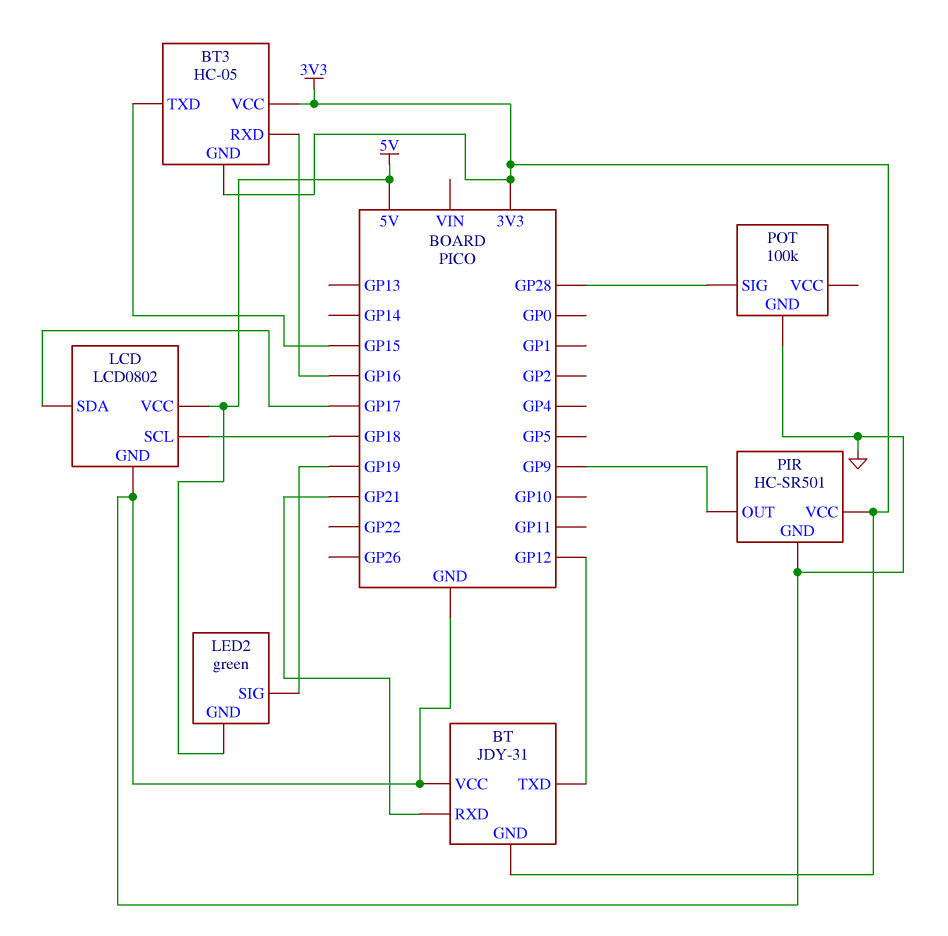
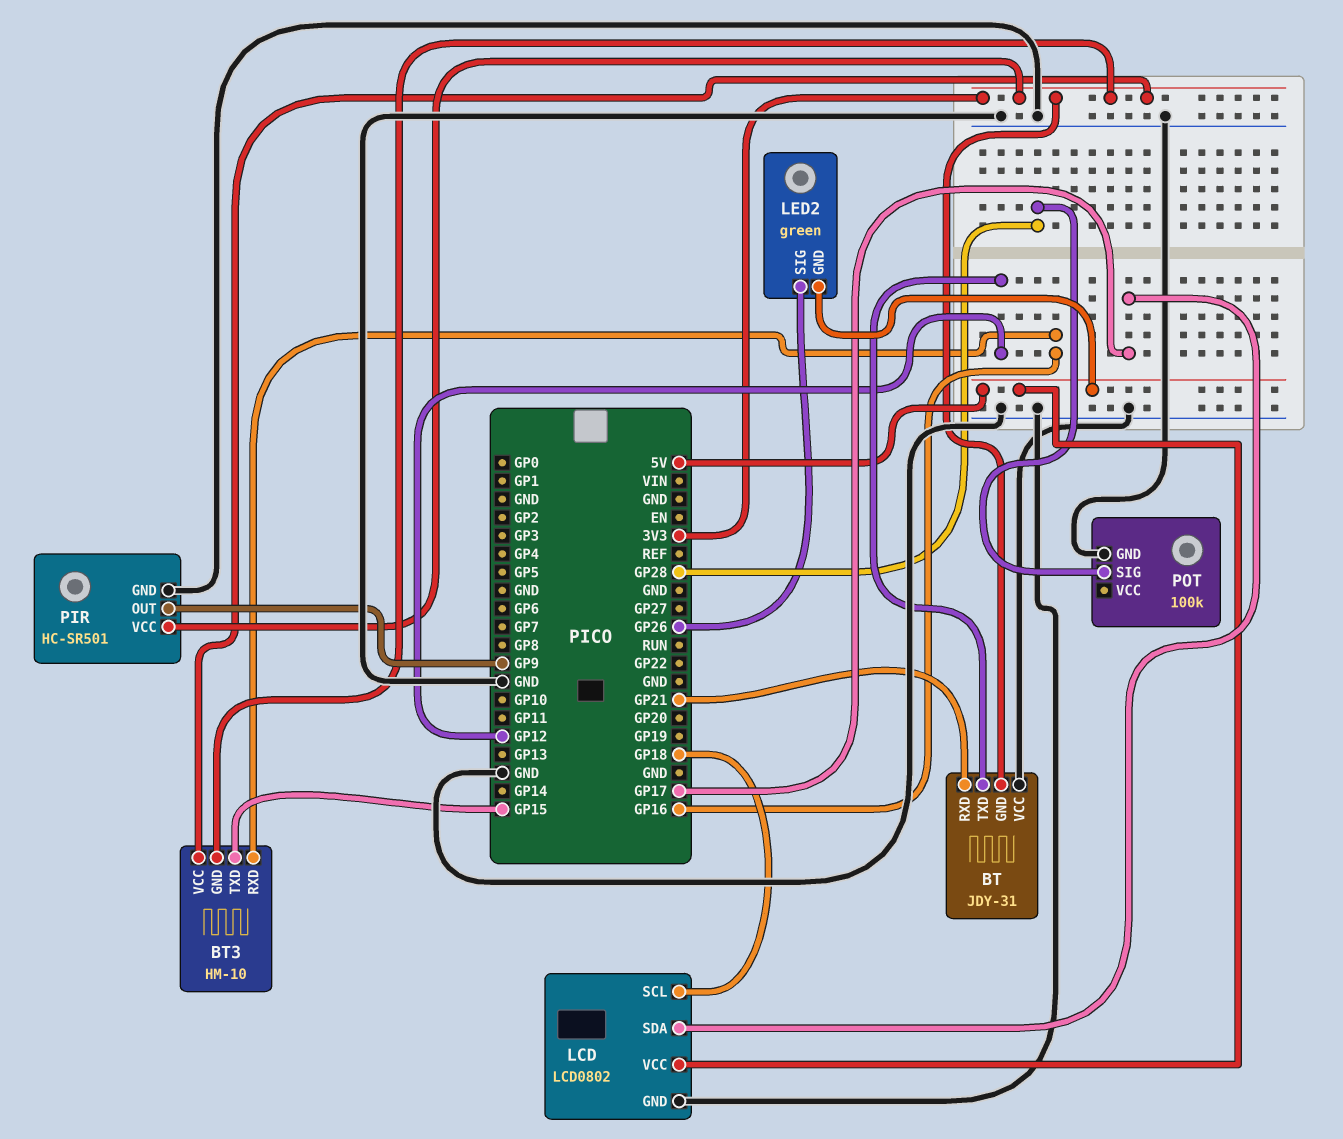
BT3: HC-05 -> HM-10
LED2 pin SIG: GP19 -> GP26

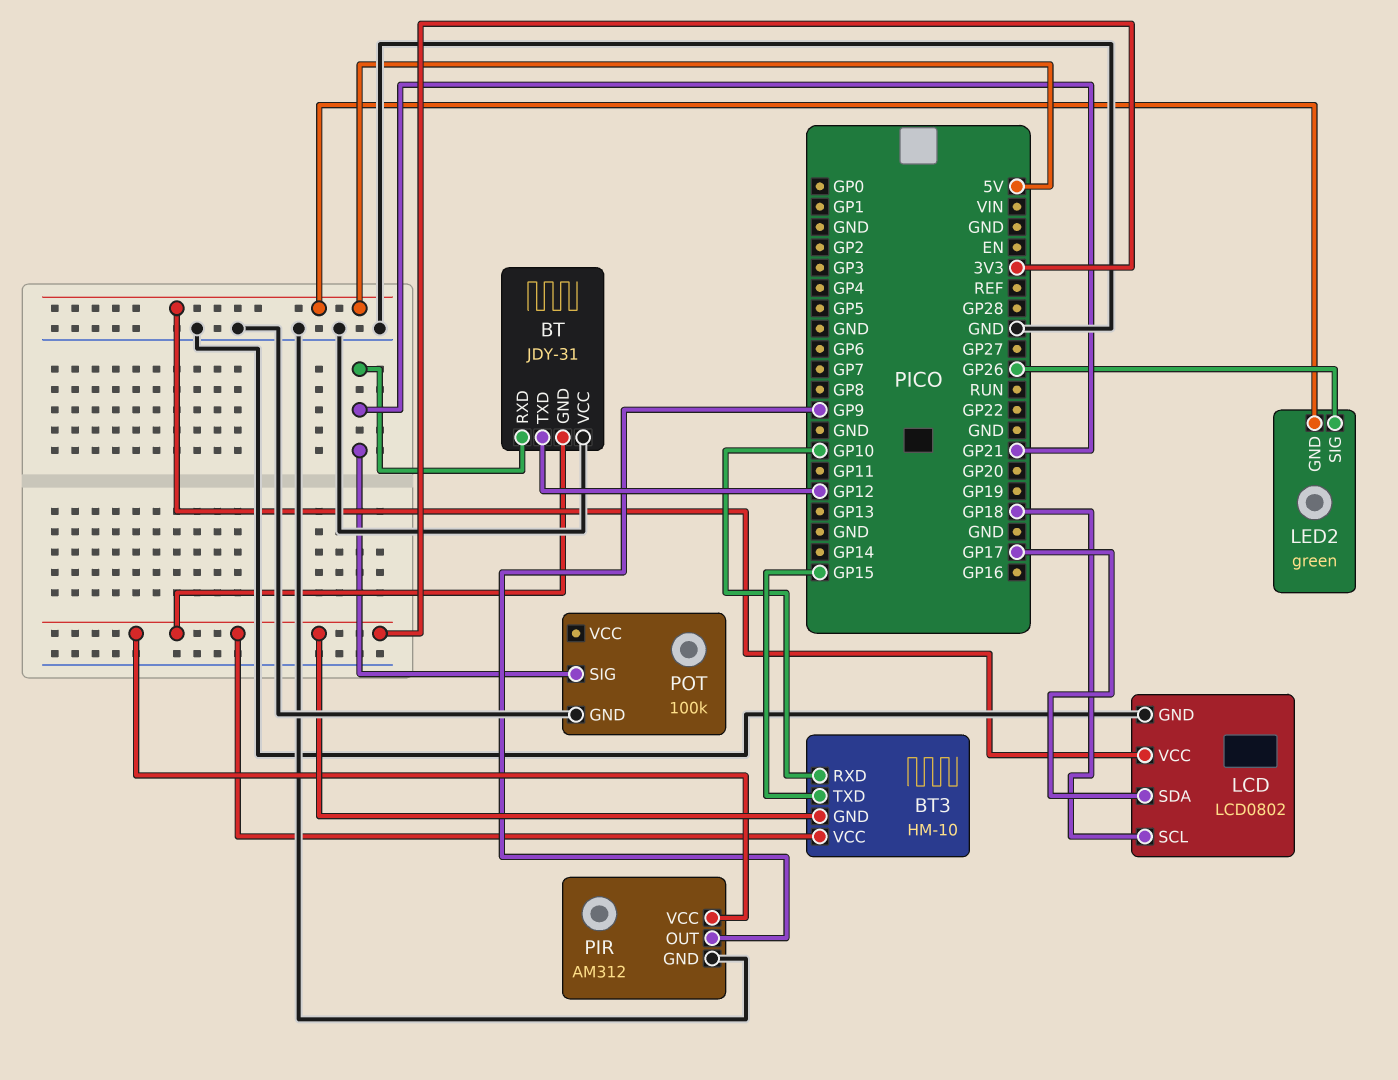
BT3 pin RXD: GP16 -> GP10
PIR: HC-SR501 -> AM312
POT pin SIG: GP28 -> GP21

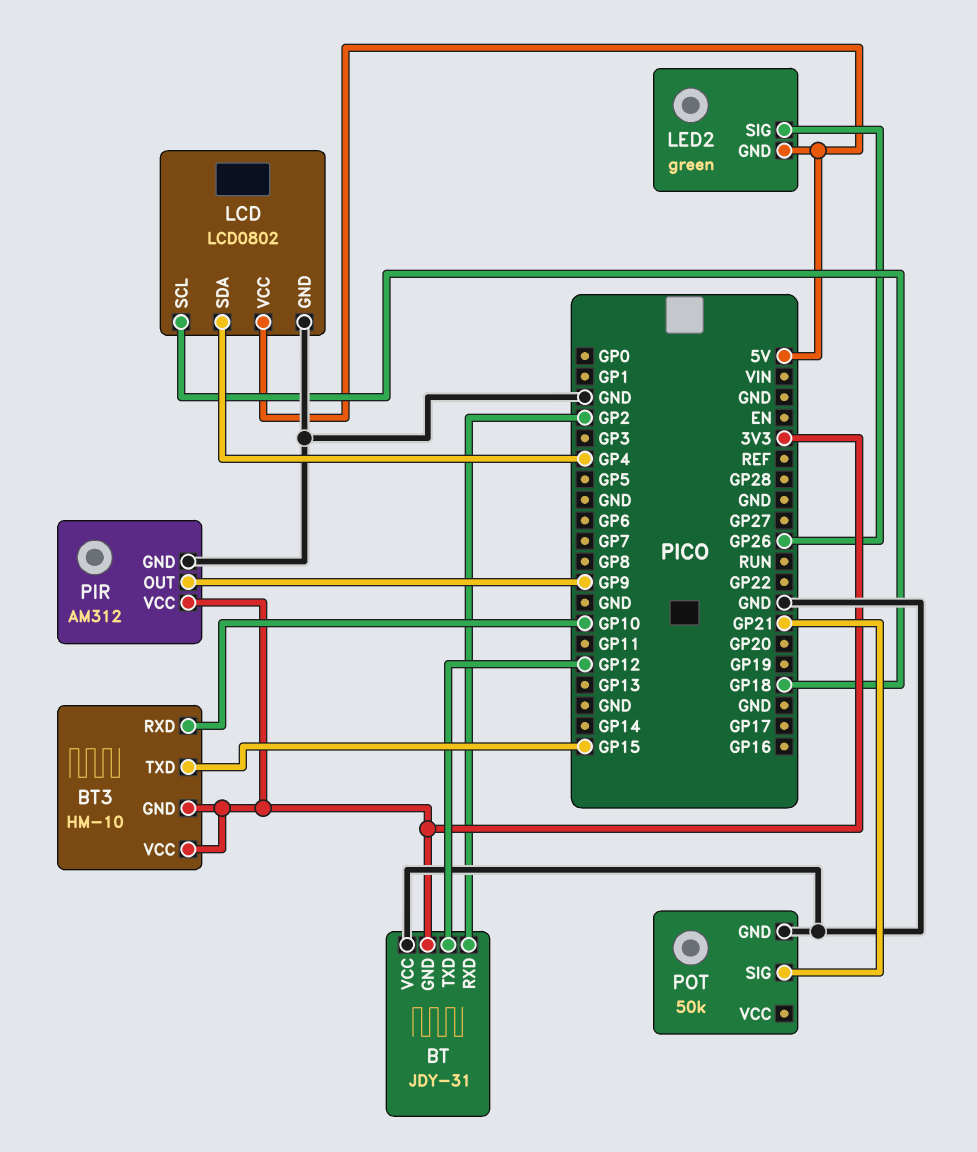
BT pin RXD: GP21 -> GP2
LCD pin SDA: GP17 -> GP4
POT: 100k -> 50k

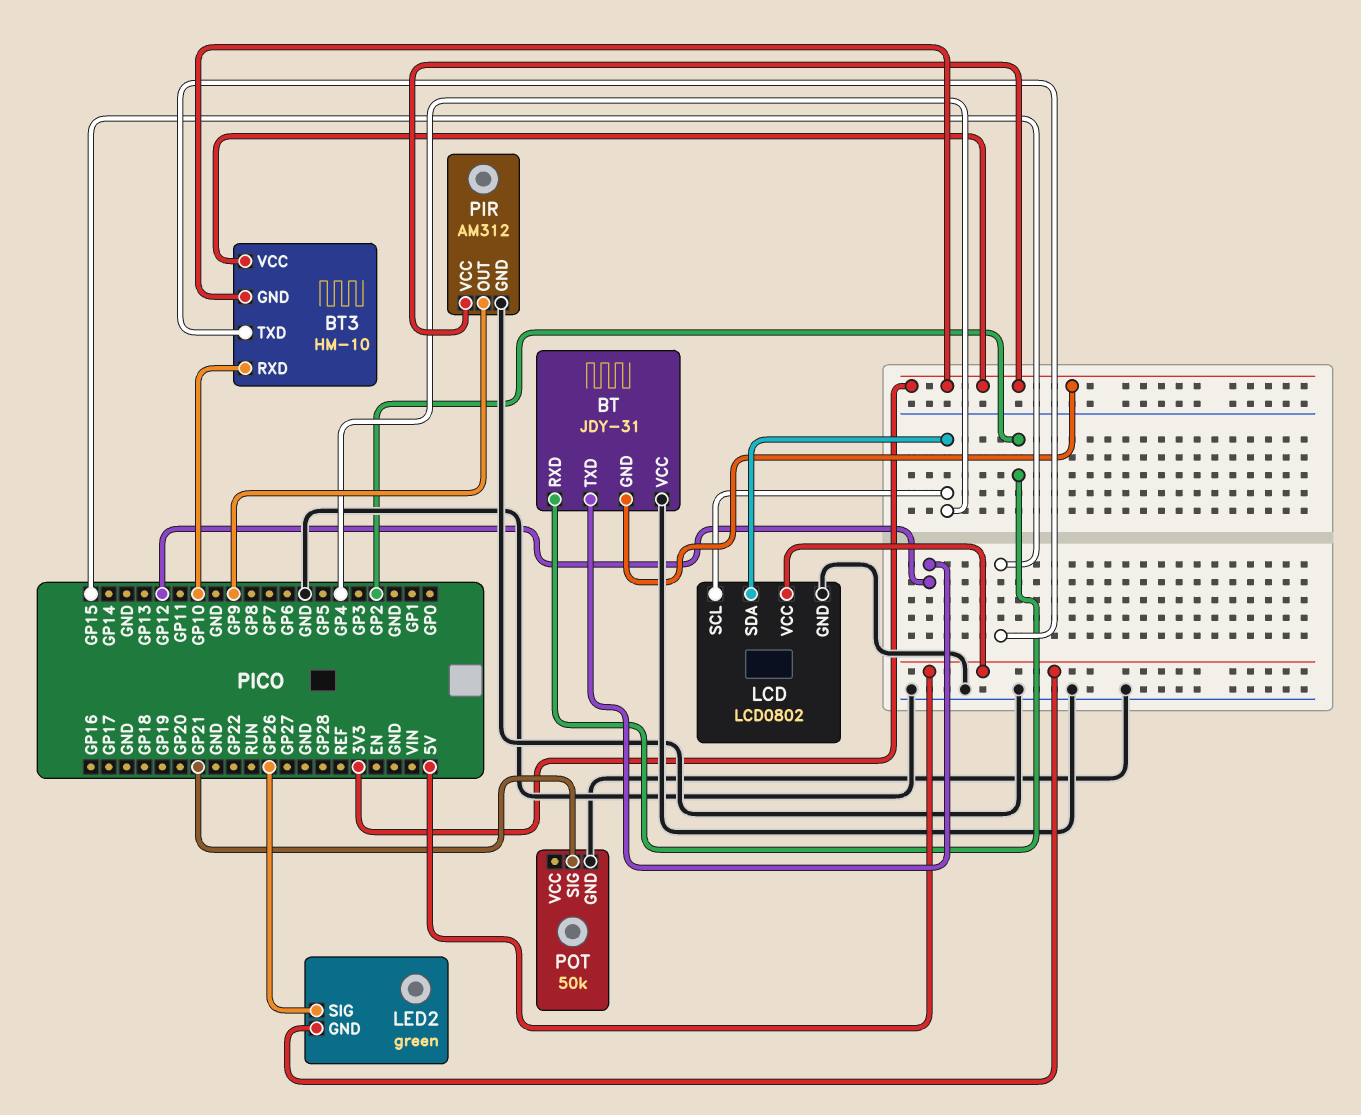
LCD pin SCL: GP18 -> GP4

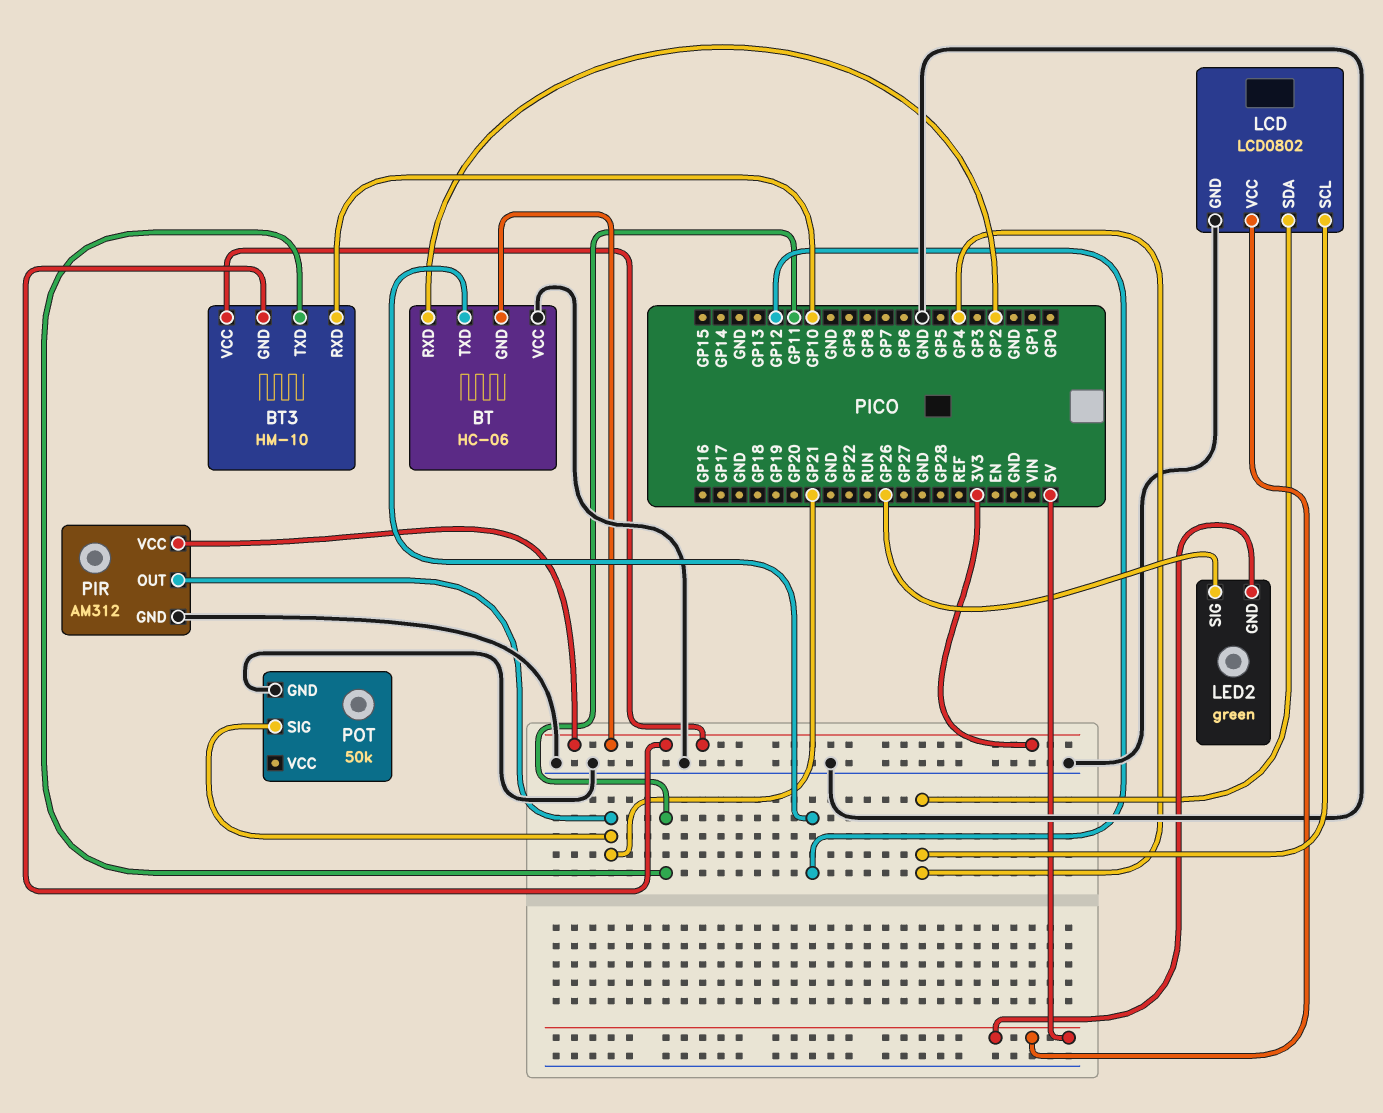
BT: JDY-31 -> HC-06
BT3 pin TXD: GP15 -> GP11
PIR pin OUT: GP9 -> GP21

